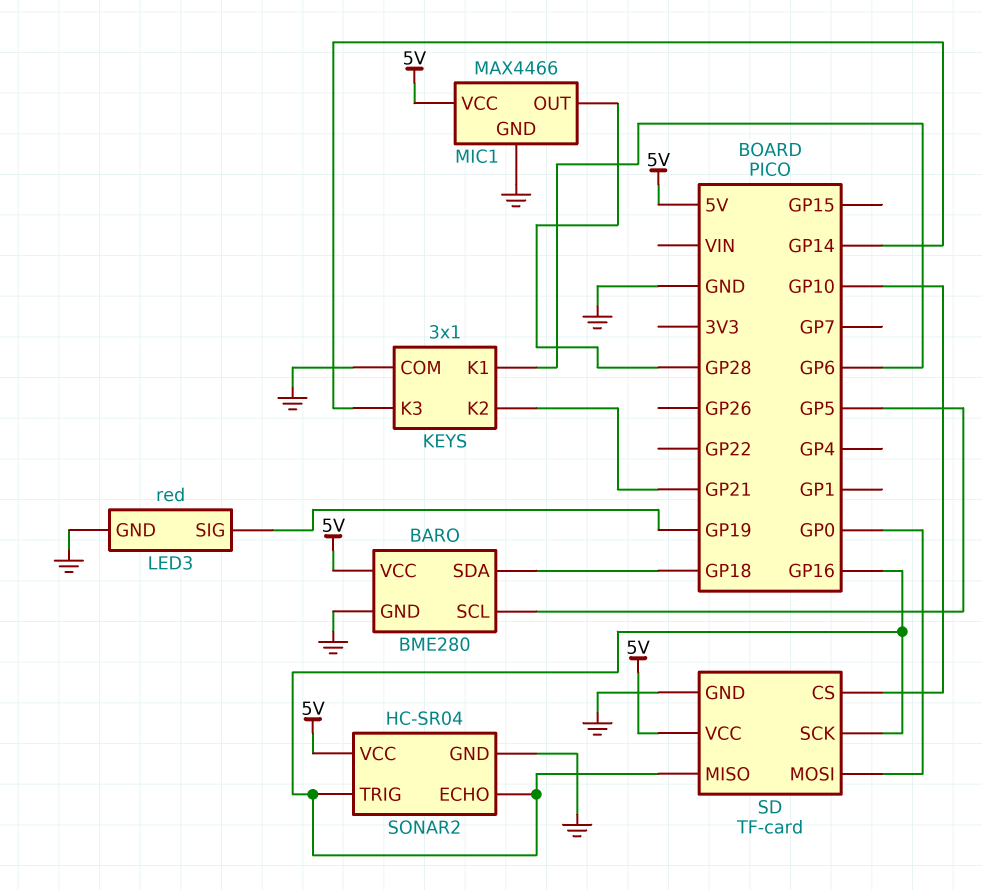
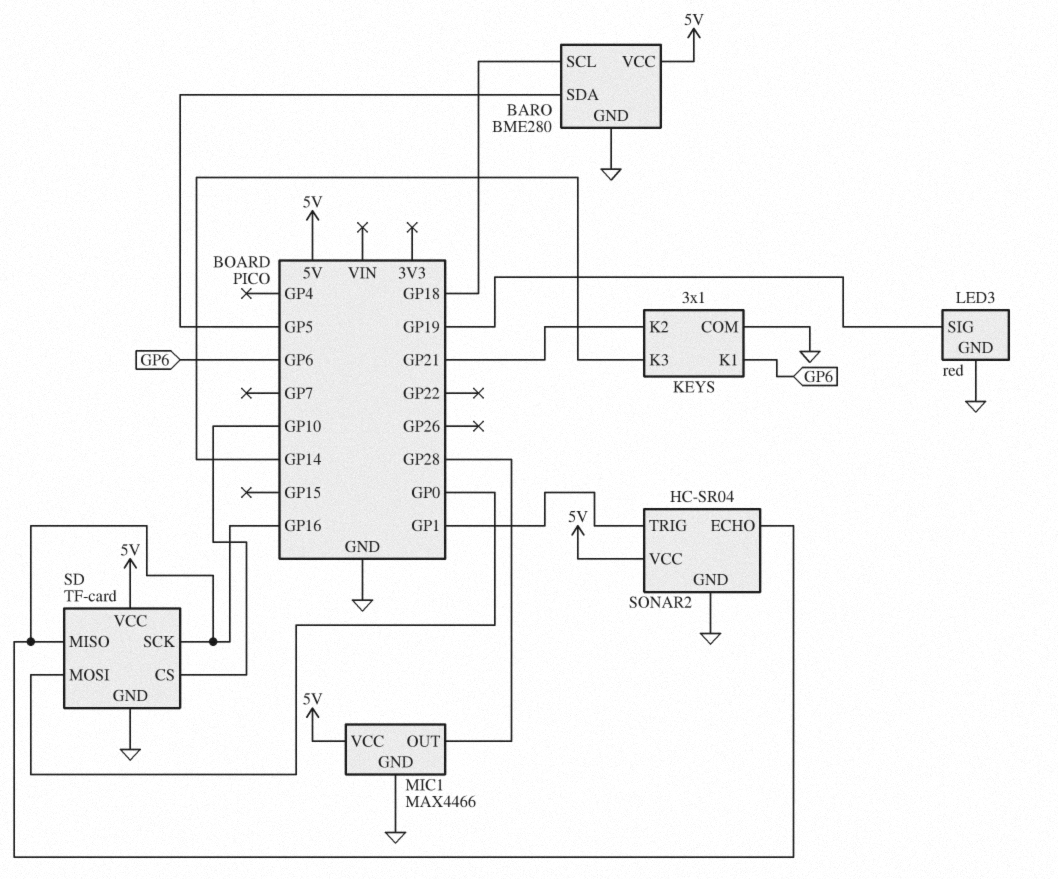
BARO pin SCL: GP5 -> GP18
BARO pin SDA: GP18 -> GP5
SONAR2 pin TRIG: GP16 -> GP1

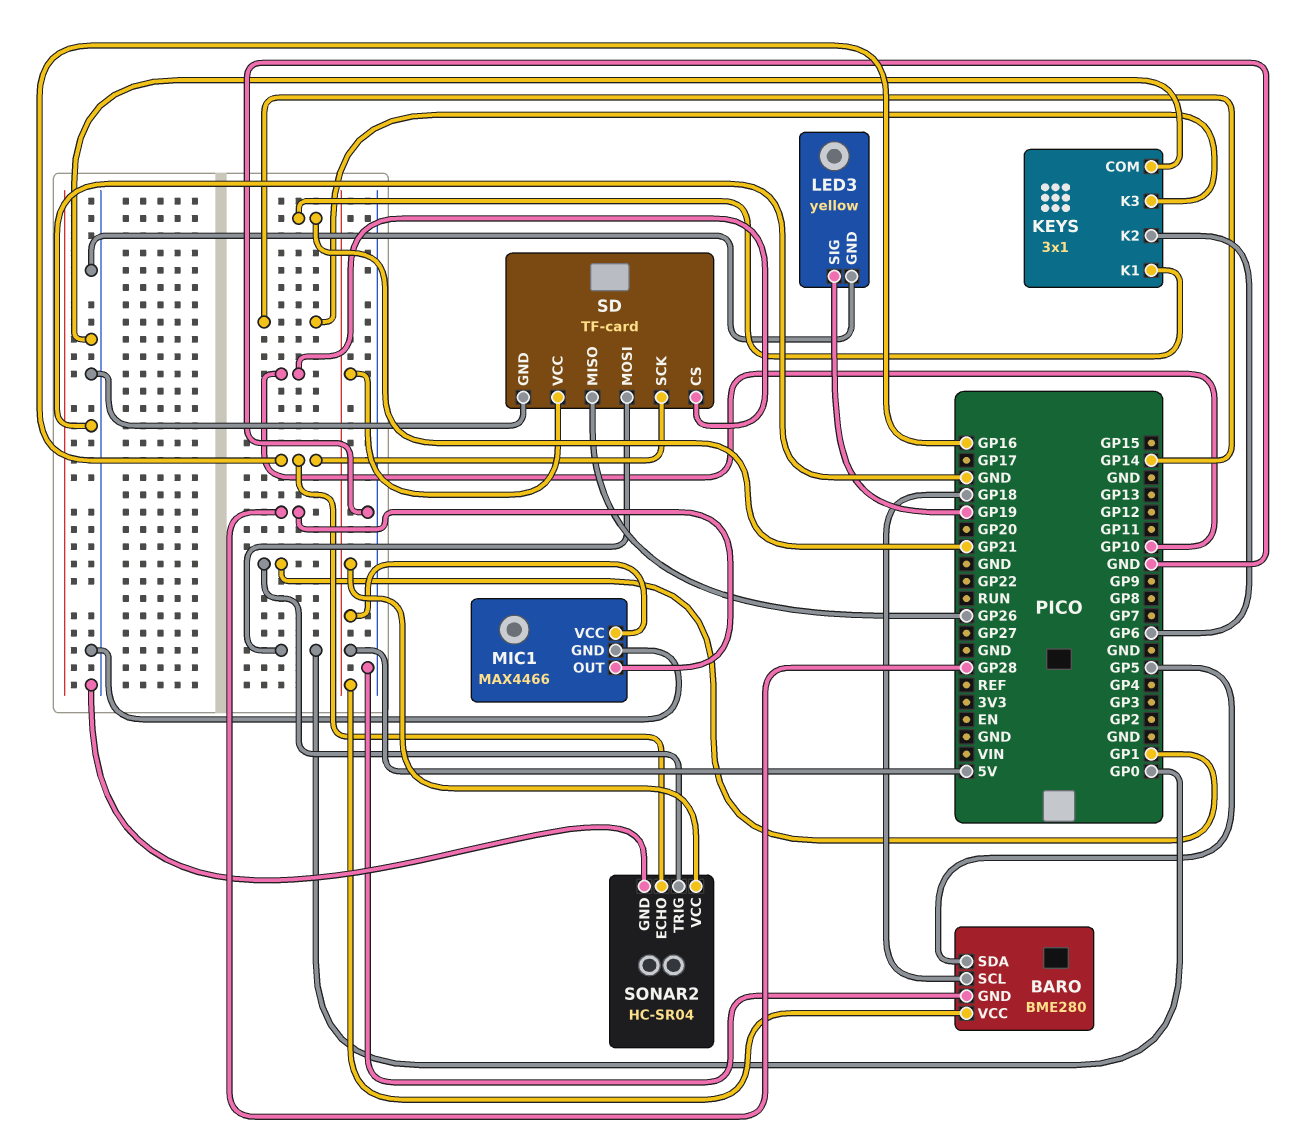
KEYS pin K1: GP6 -> GP21
KEYS pin K2: GP21 -> GP6
LED3: red -> yellow
SD pin MISO: GP16 -> GP26

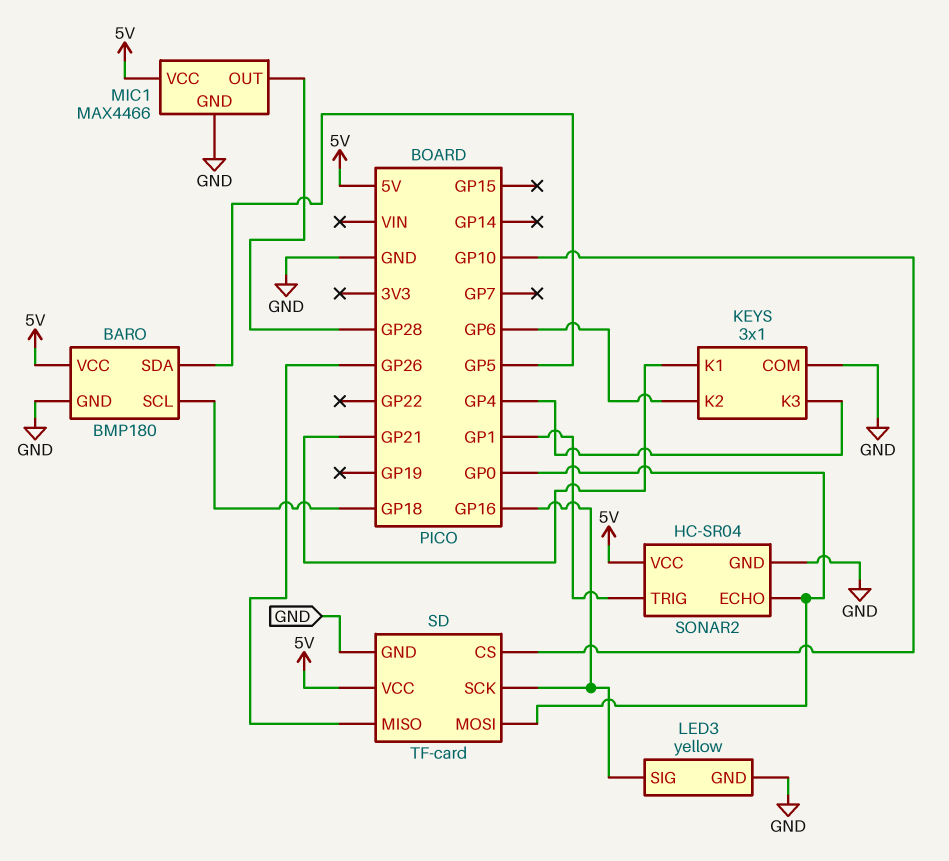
BARO: BME280 -> BMP180
KEYS pin K3: GP14 -> GP4
LED3 pin SIG: GP19 -> GP16
SONAR2 pin ECHO: GP16 -> GP0

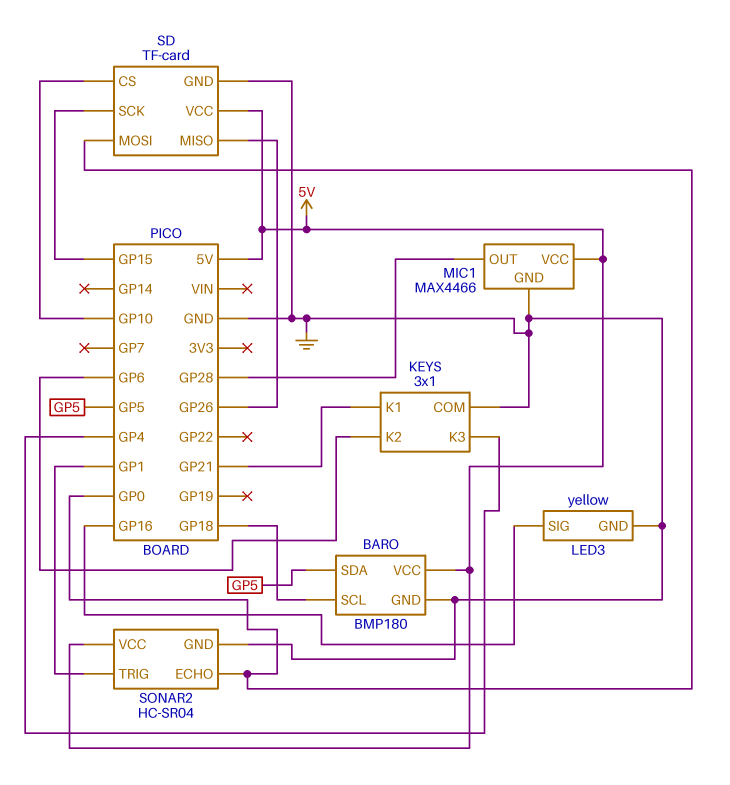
SD pin SCK: GP16 -> GP15

